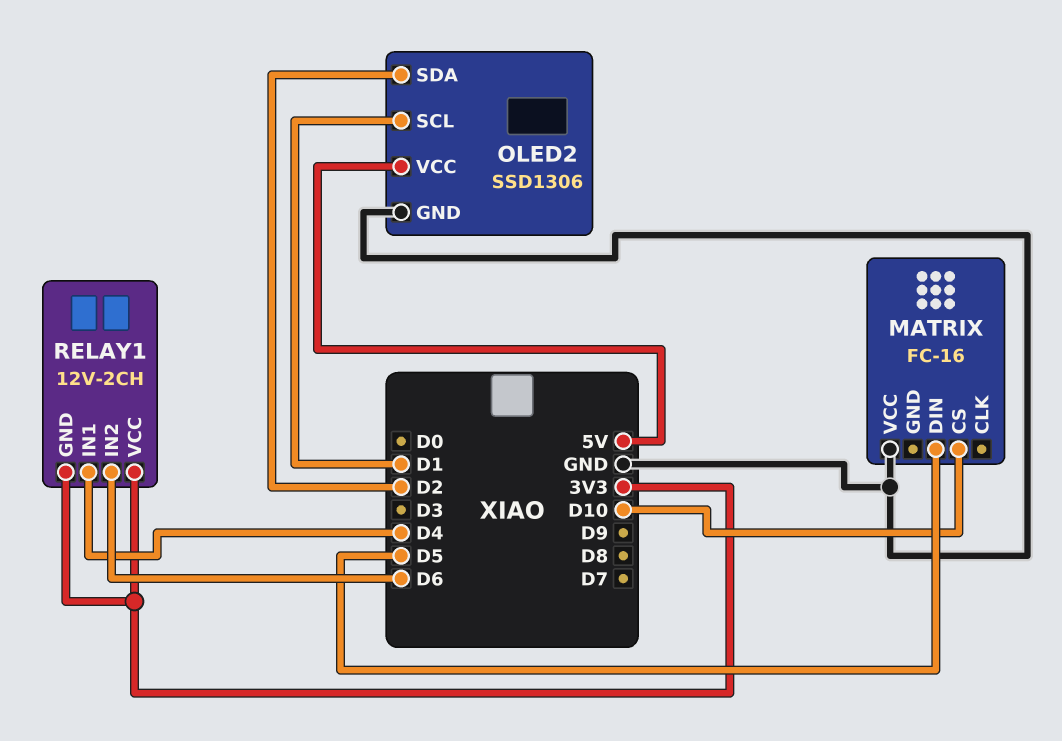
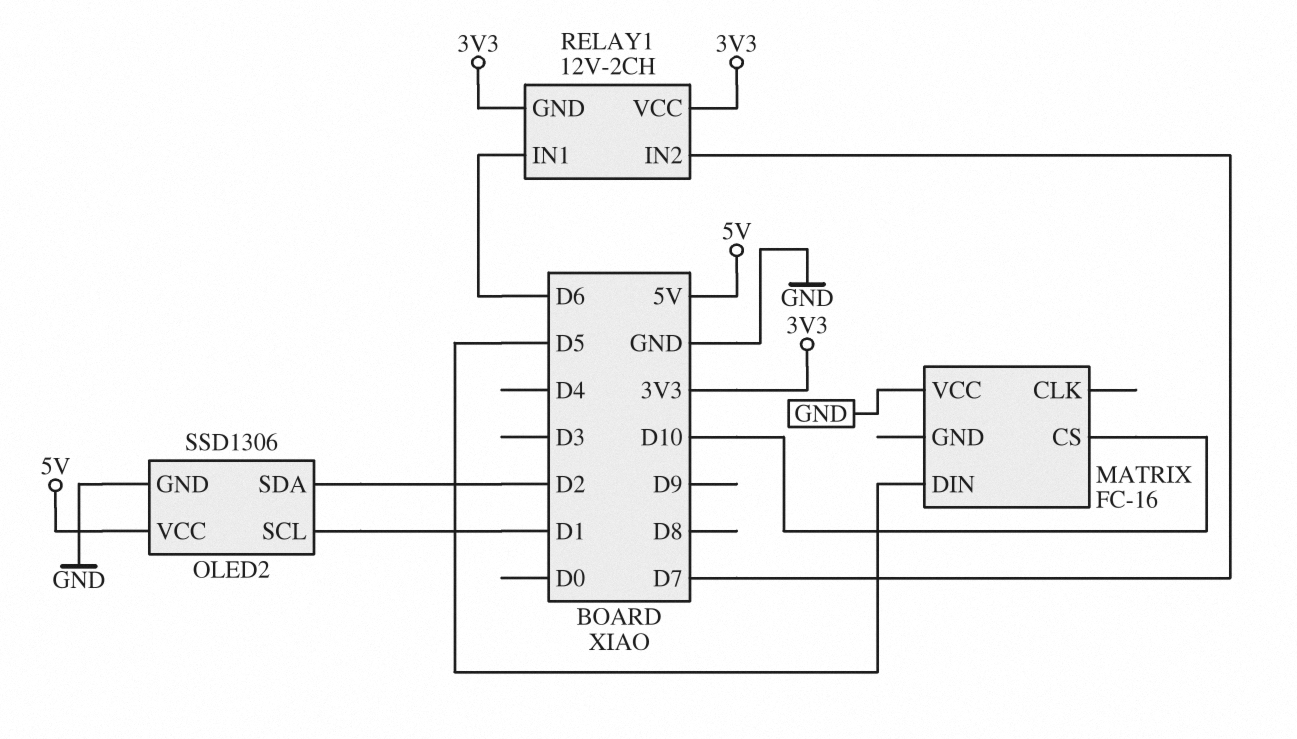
RELAY1 pin IN1: D4 -> D6
RELAY1 pin IN2: D6 -> D7

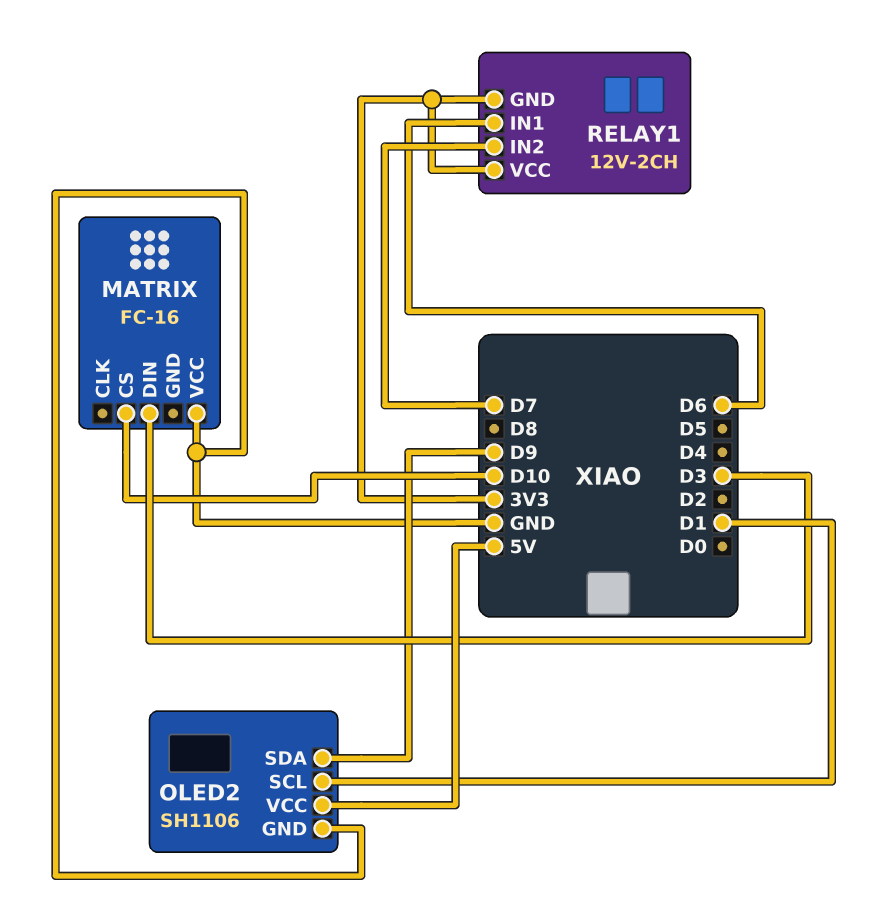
MATRIX pin DIN: D5 -> D3
OLED2: SSD1306 -> SH1106
OLED2 pin SDA: D2 -> D9

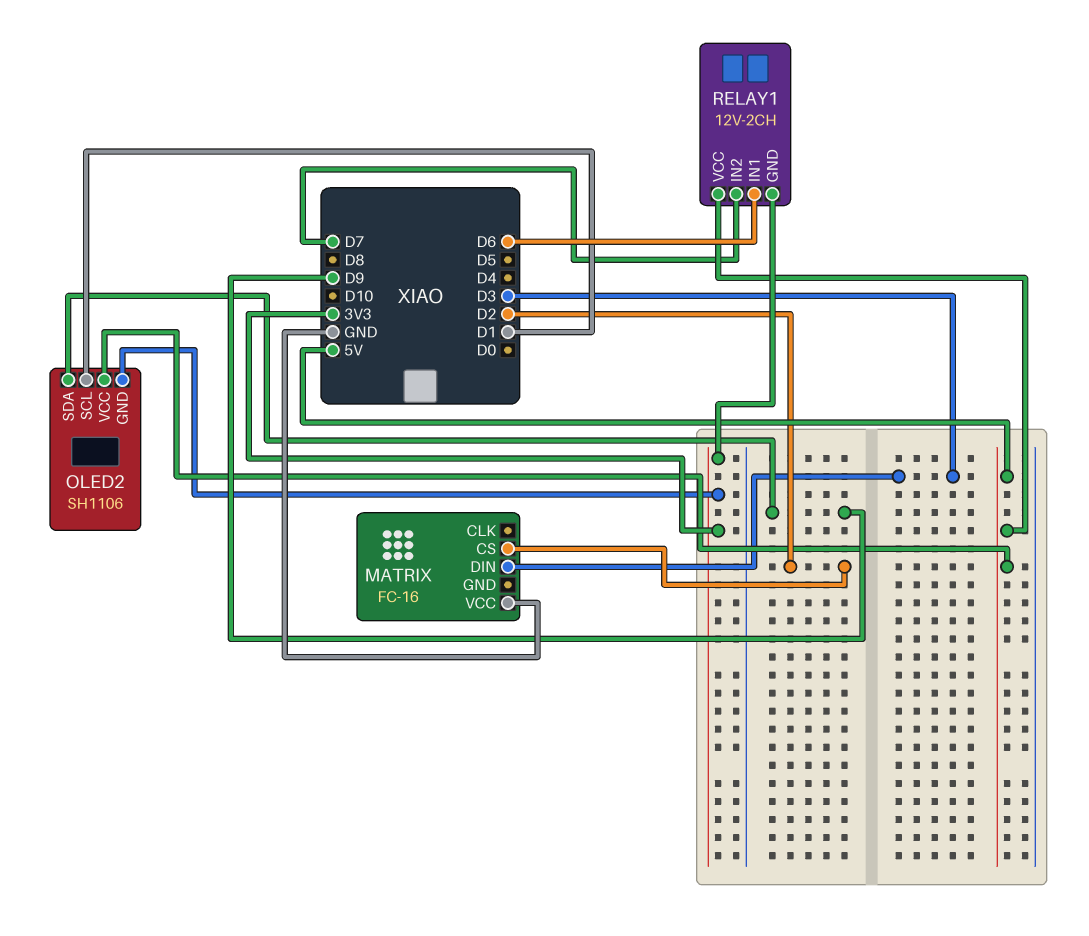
MATRIX pin CS: D10 -> D2
OLED2 pin GND: GND -> 3V3
RELAY1 pin VCC: 3V3 -> 5V

